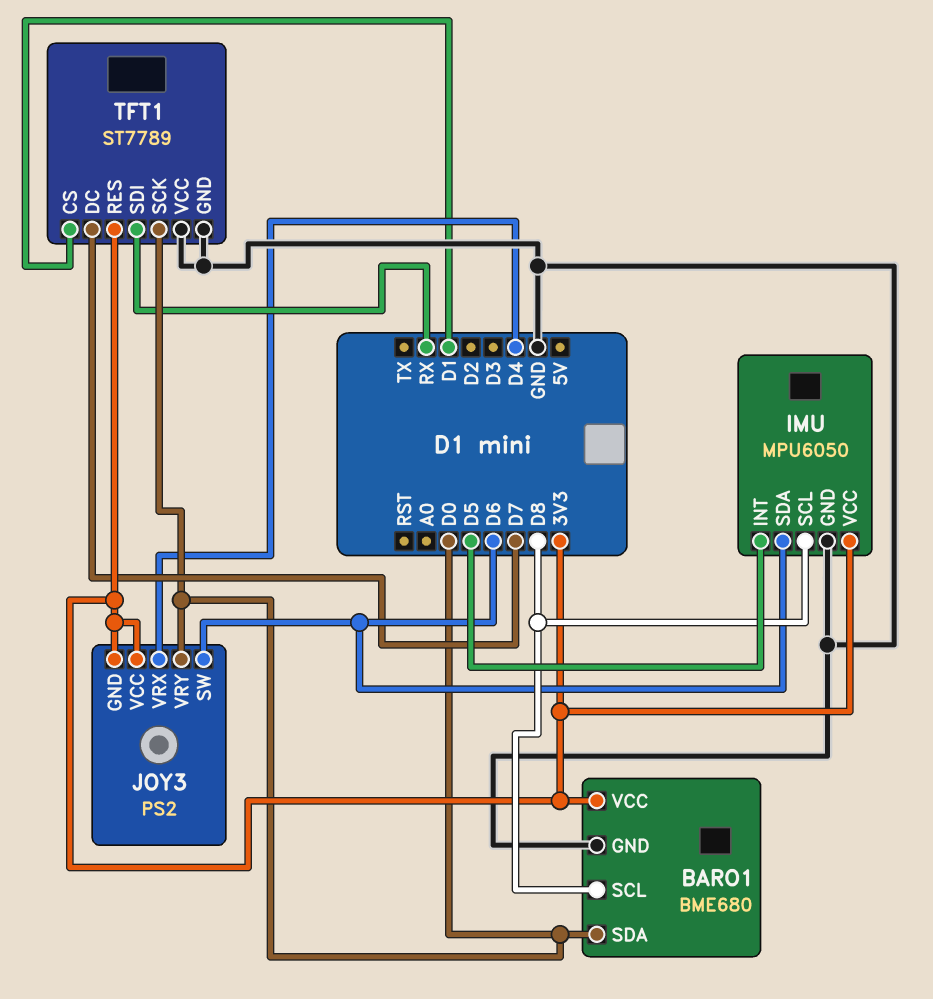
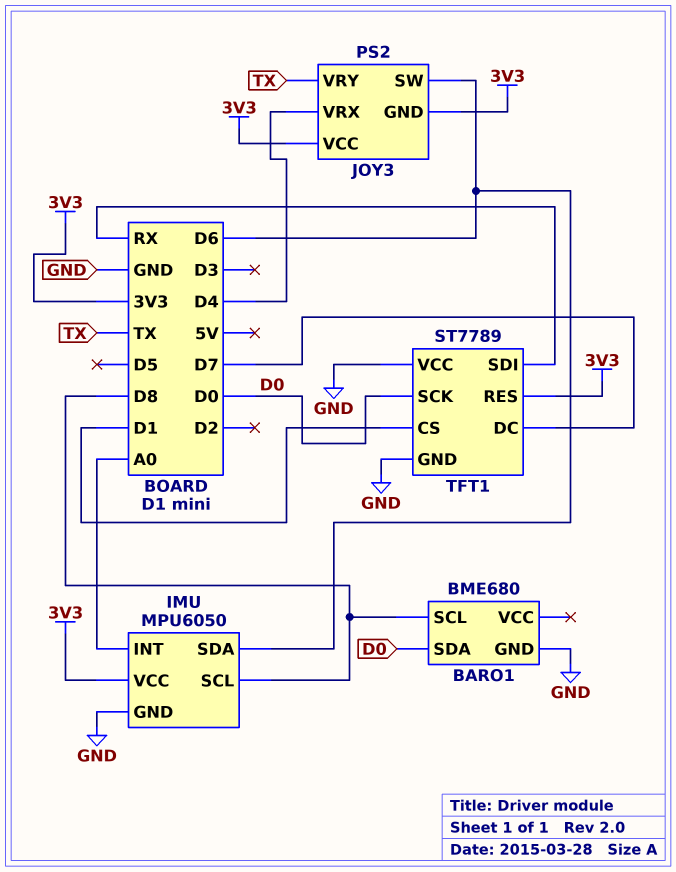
BARO1 pin VCC: 3V3 -> none
IMU pin INT: D5 -> A0
JOY3 pin VRY: D0 -> TX

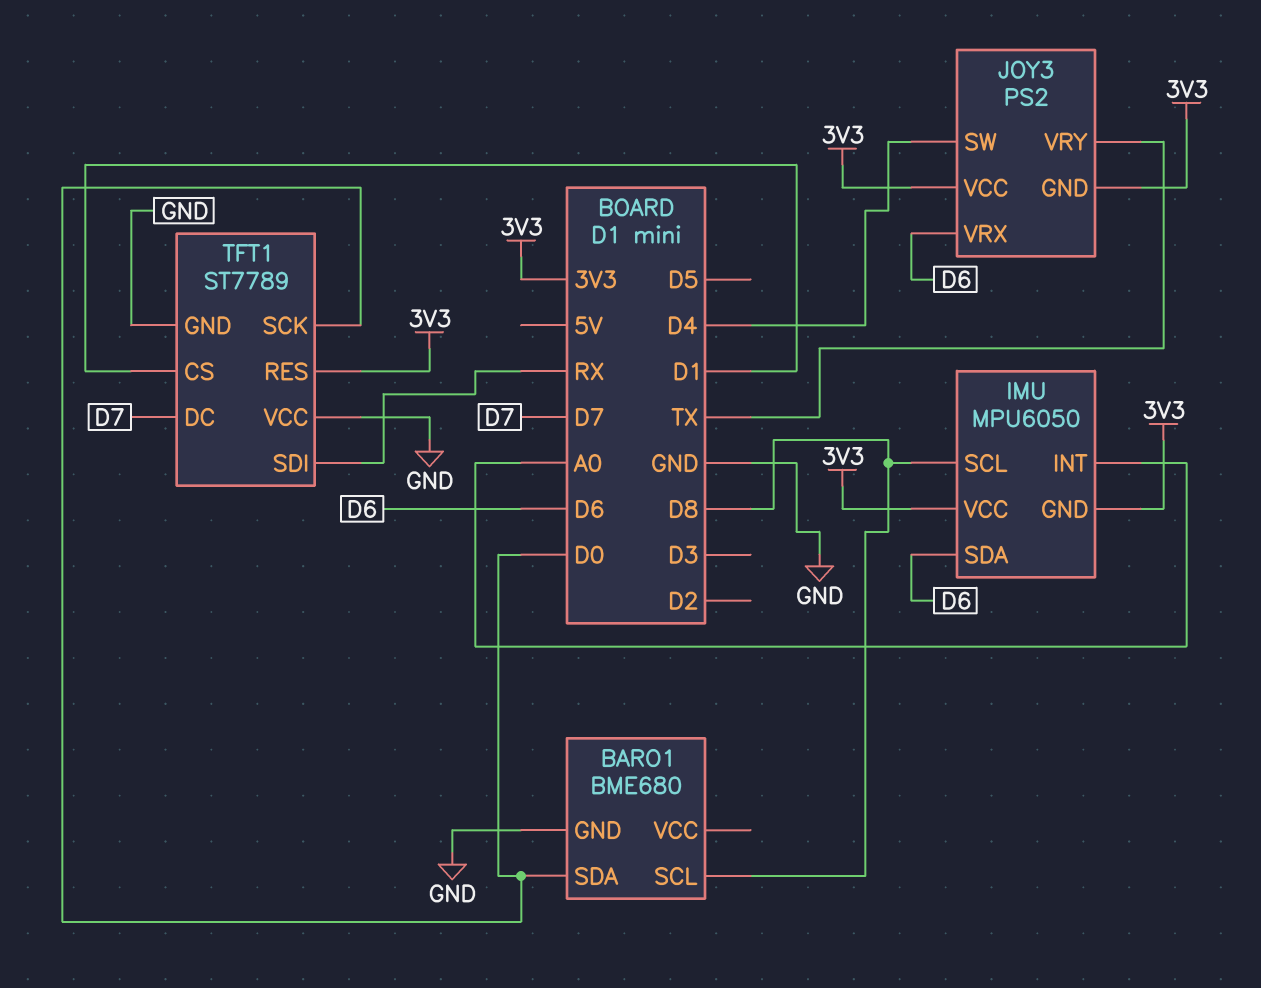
IMU pin GND: GND -> 3V3
JOY3 pin SW: D6 -> D4
JOY3 pin VRX: D4 -> D6

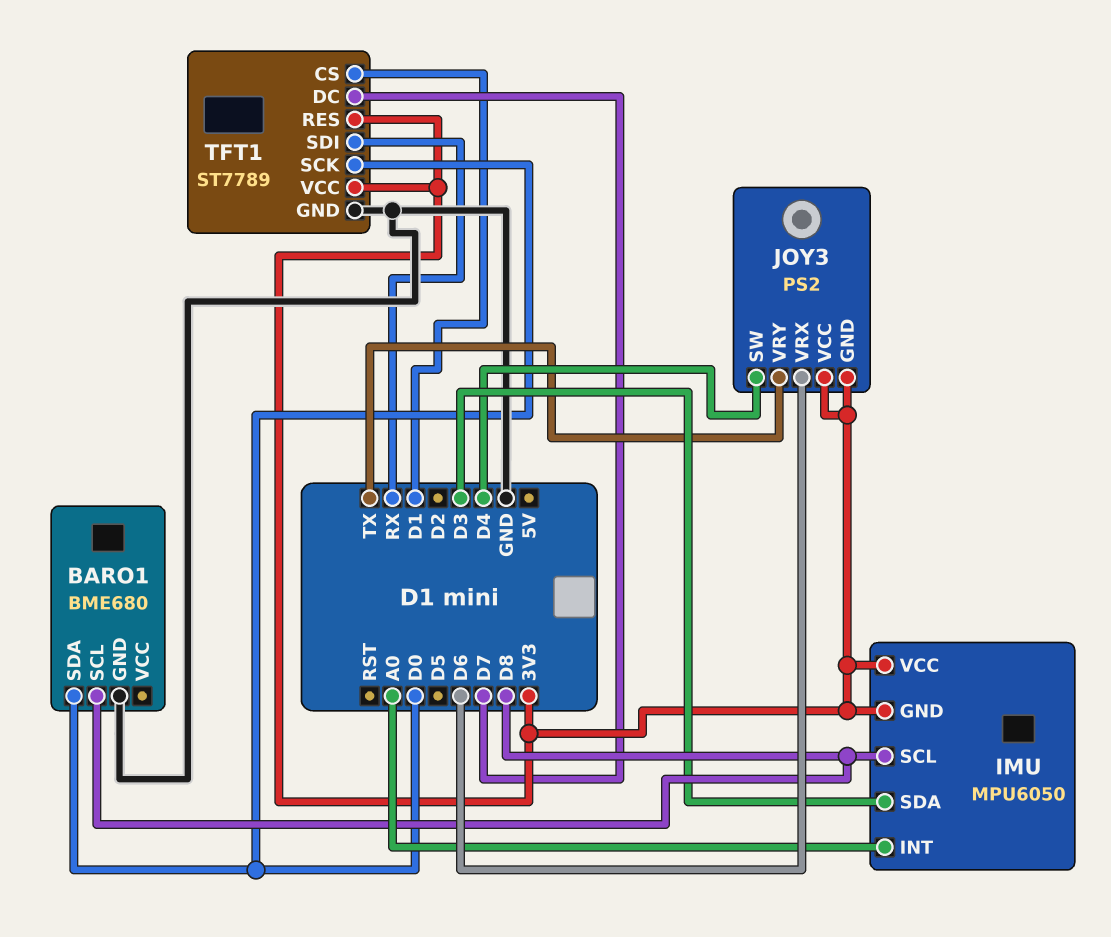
IMU pin SDA: D6 -> D3
TFT1 pin VCC: GND -> 3V3

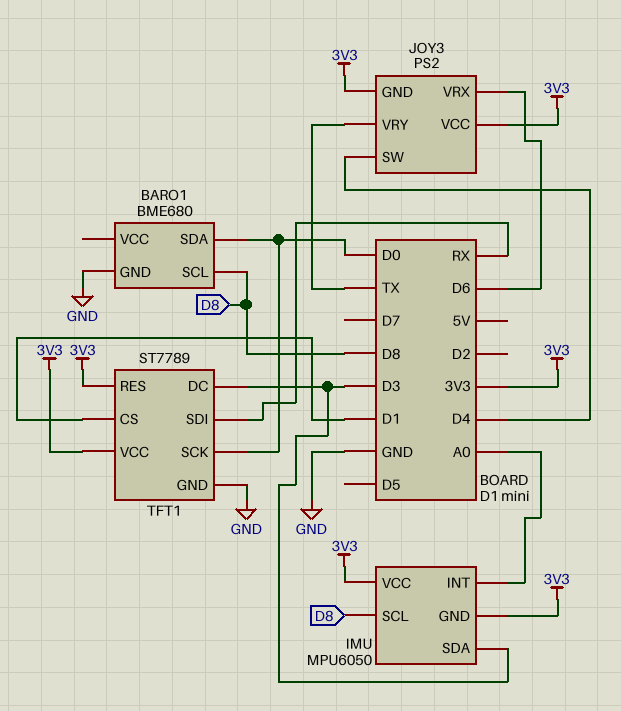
TFT1 pin DC: D7 -> D3

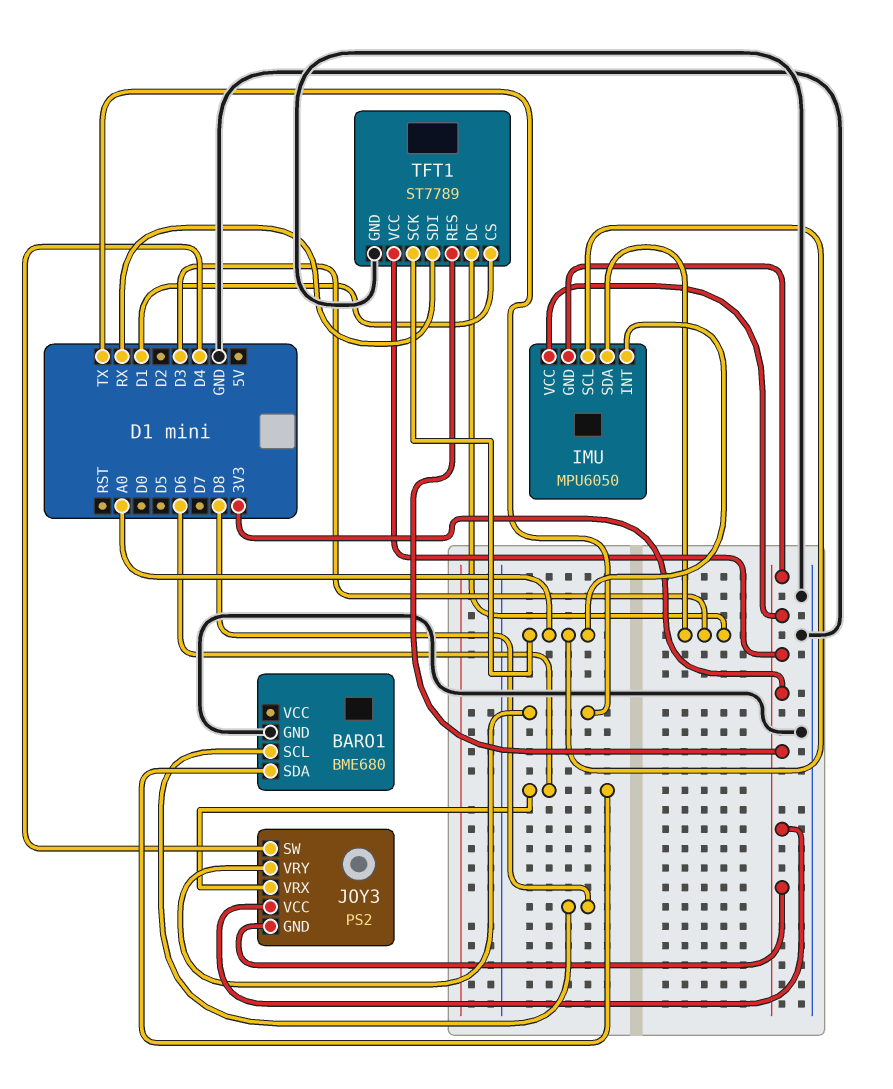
BARO1 pin SDA: D0 -> D6
IMU pin SCL: D8 -> A0
TFT1 pin SCK: D0 -> A0

